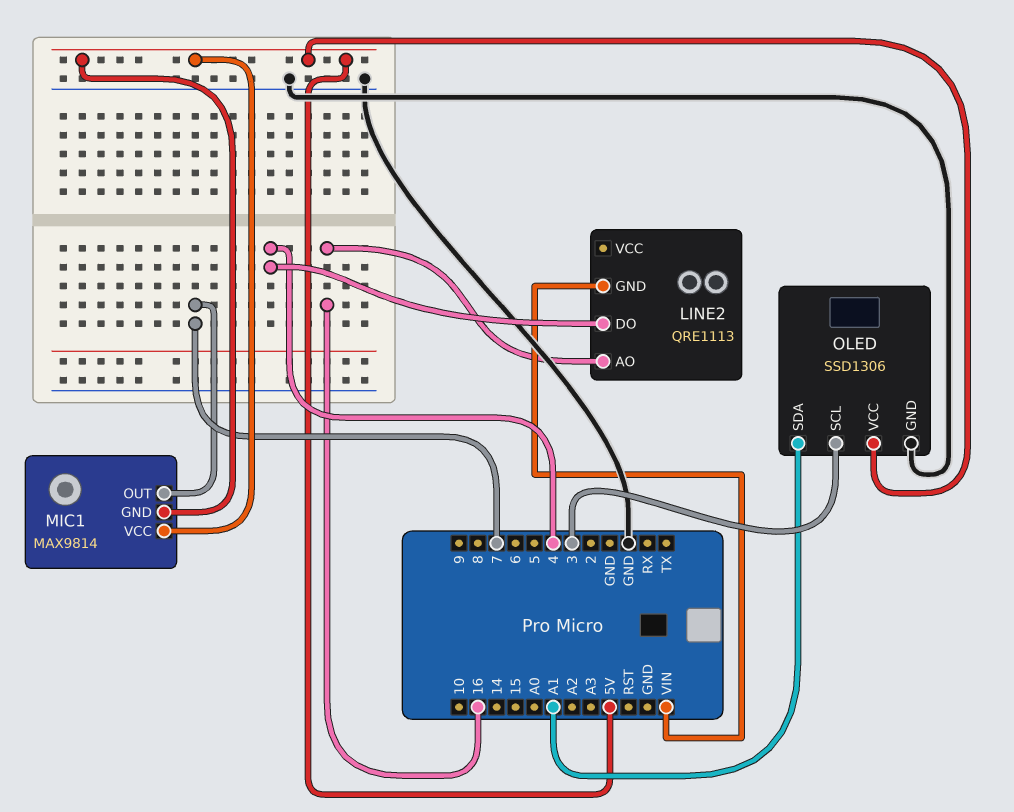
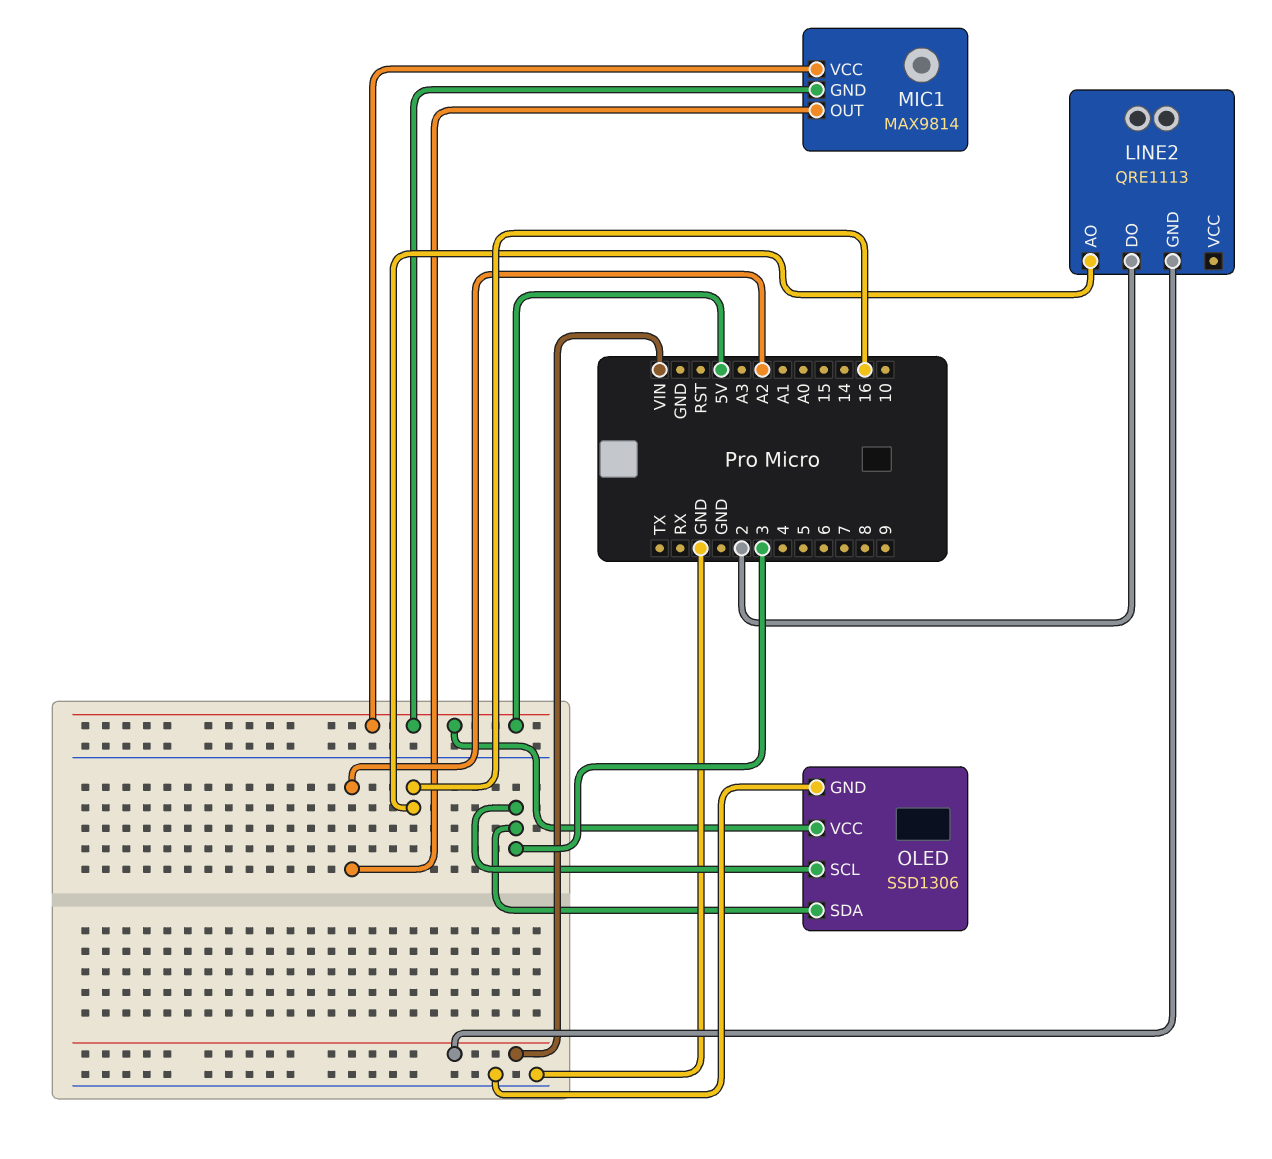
LINE2 pin DO: 4 -> 2
MIC1 pin OUT: 7 -> A2
OLED pin SDA: A1 -> 3

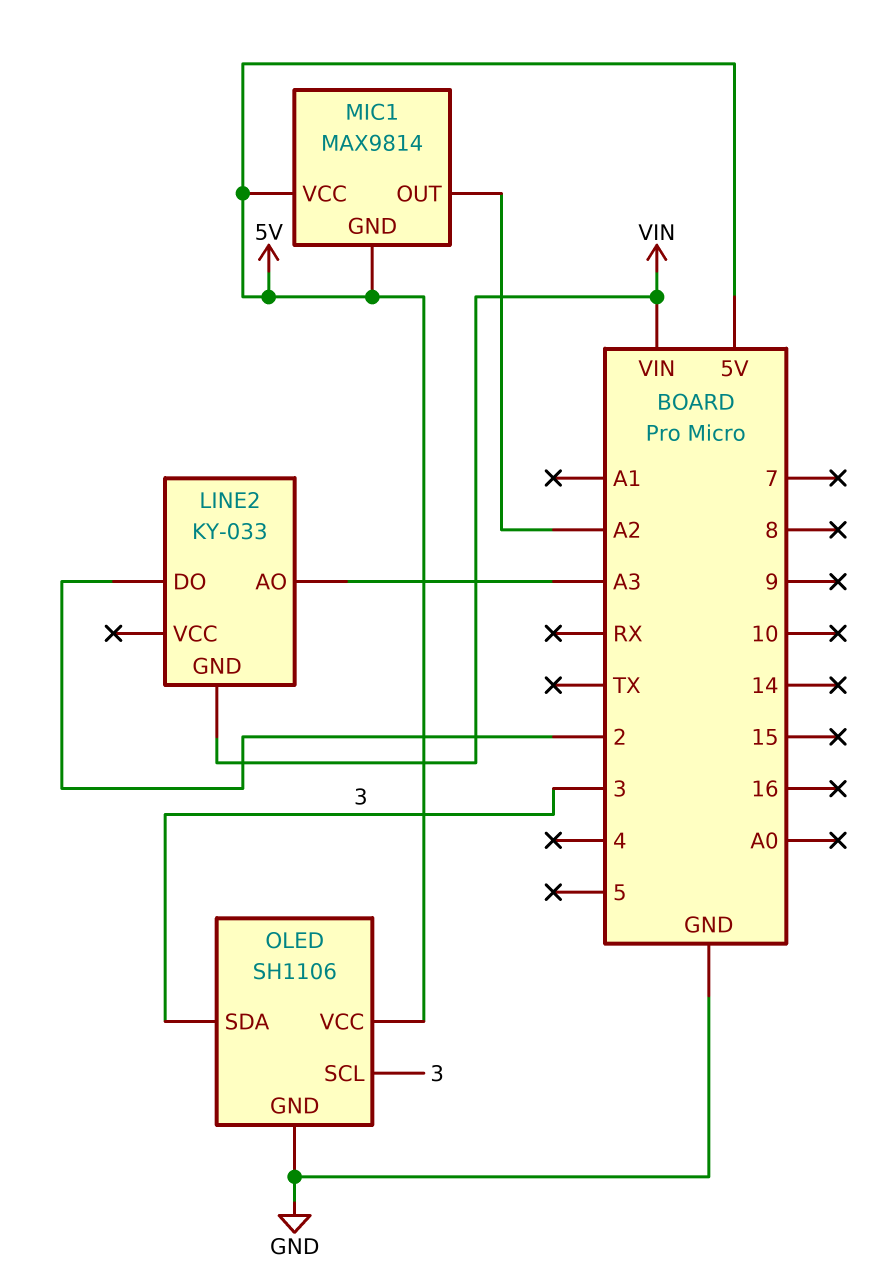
LINE2: QRE1113 -> KY-033
LINE2 pin AO: 16 -> A3
OLED: SSD1306 -> SH1106

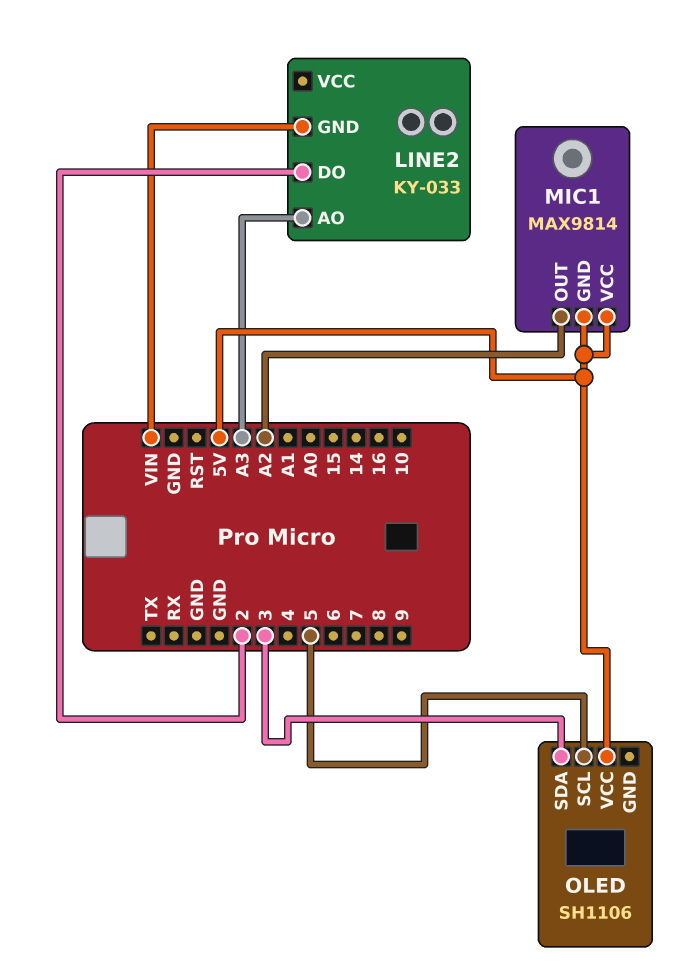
OLED pin GND: GND -> none
OLED pin SCL: 3 -> 5

